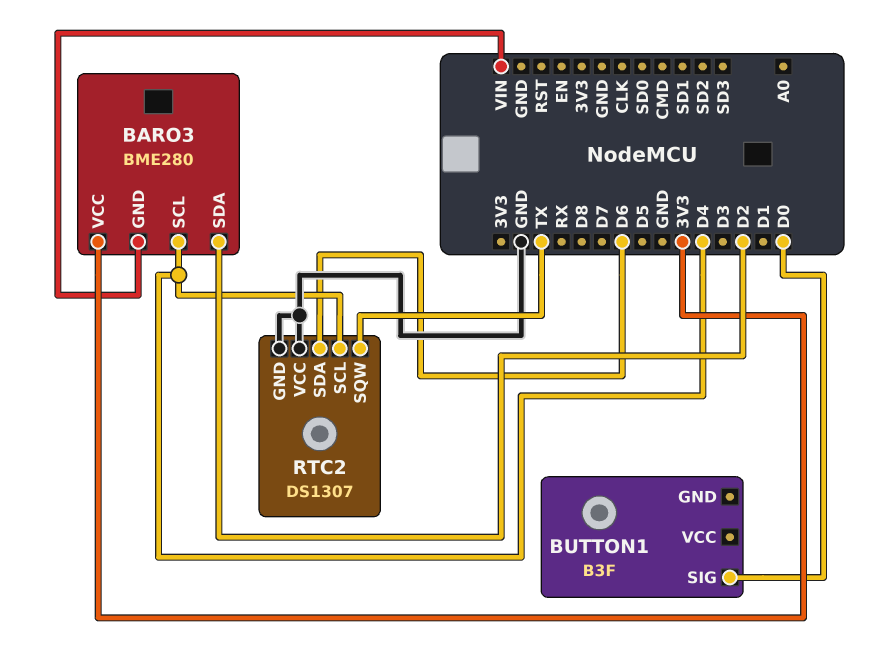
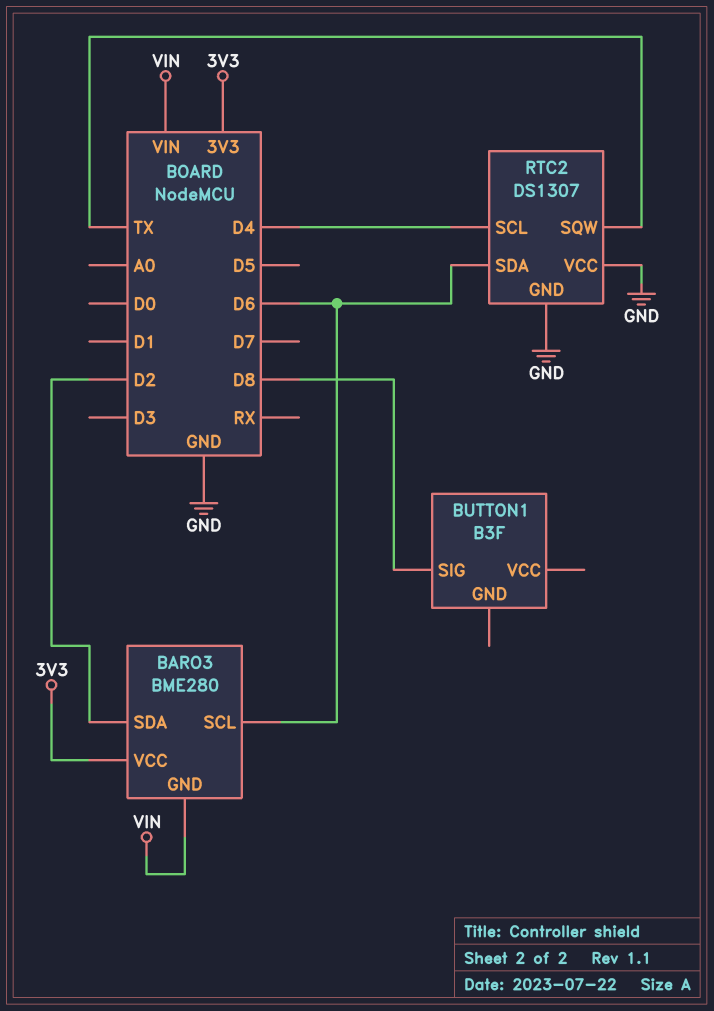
BARO3 pin SCL: D4 -> D6
BUTTON1 pin SIG: D0 -> D8

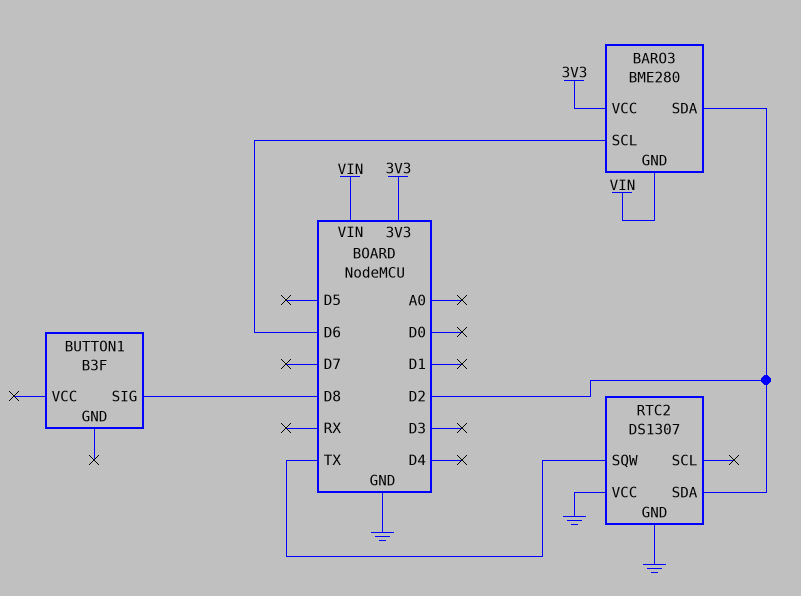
RTC2 pin SCL: D4 -> none
RTC2 pin SDA: D6 -> D2

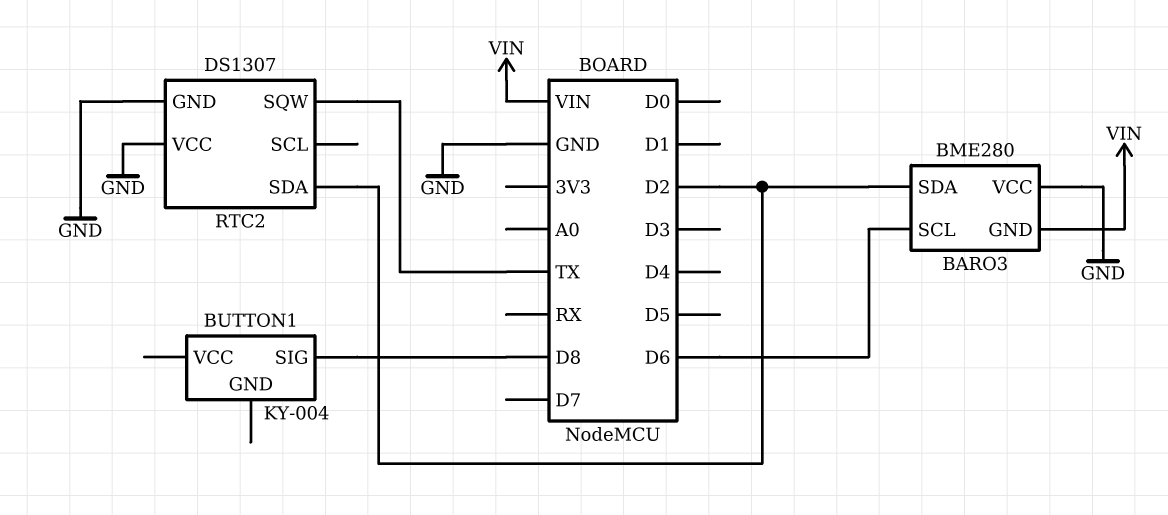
BARO3 pin VCC: 3V3 -> GND
BUTTON1: B3F -> KY-004

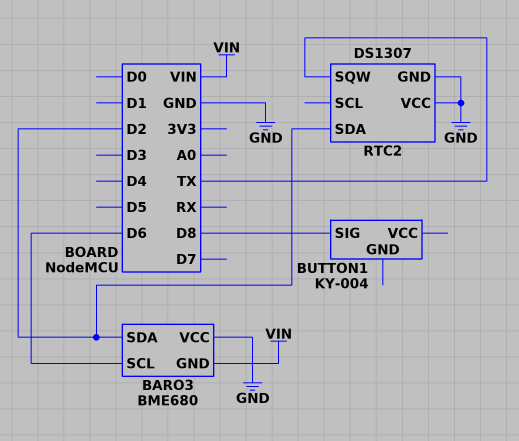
BARO3: BME280 -> BME680

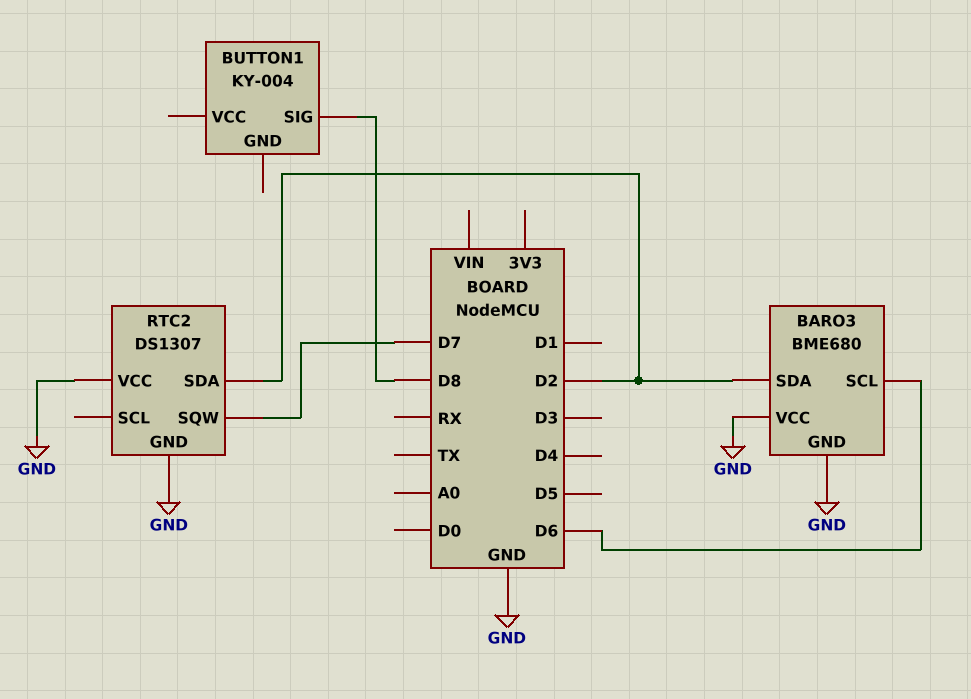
BARO3 pin GND: VIN -> GND
RTC2 pin SQW: TX -> D7

